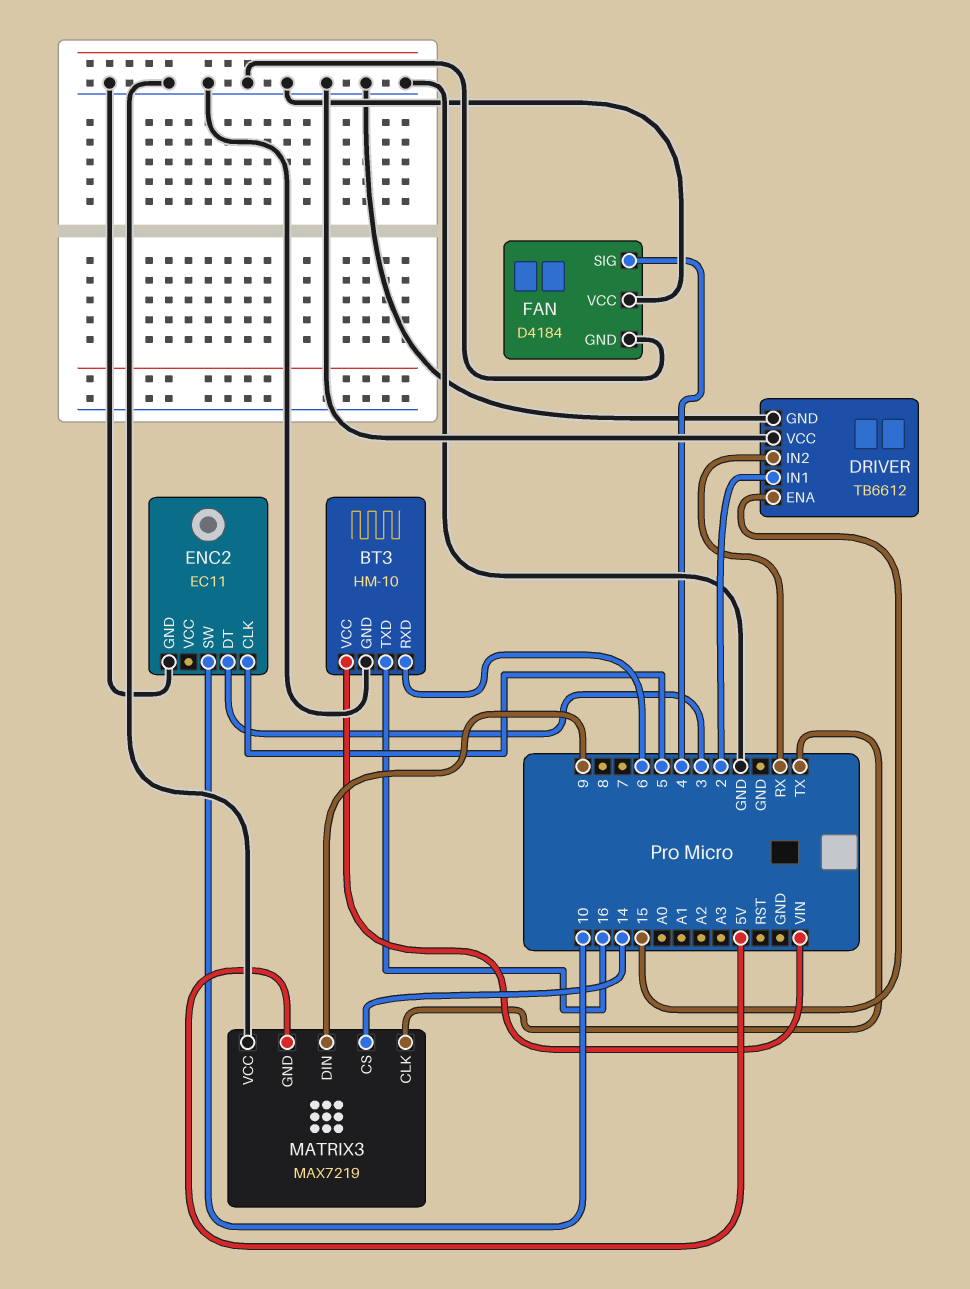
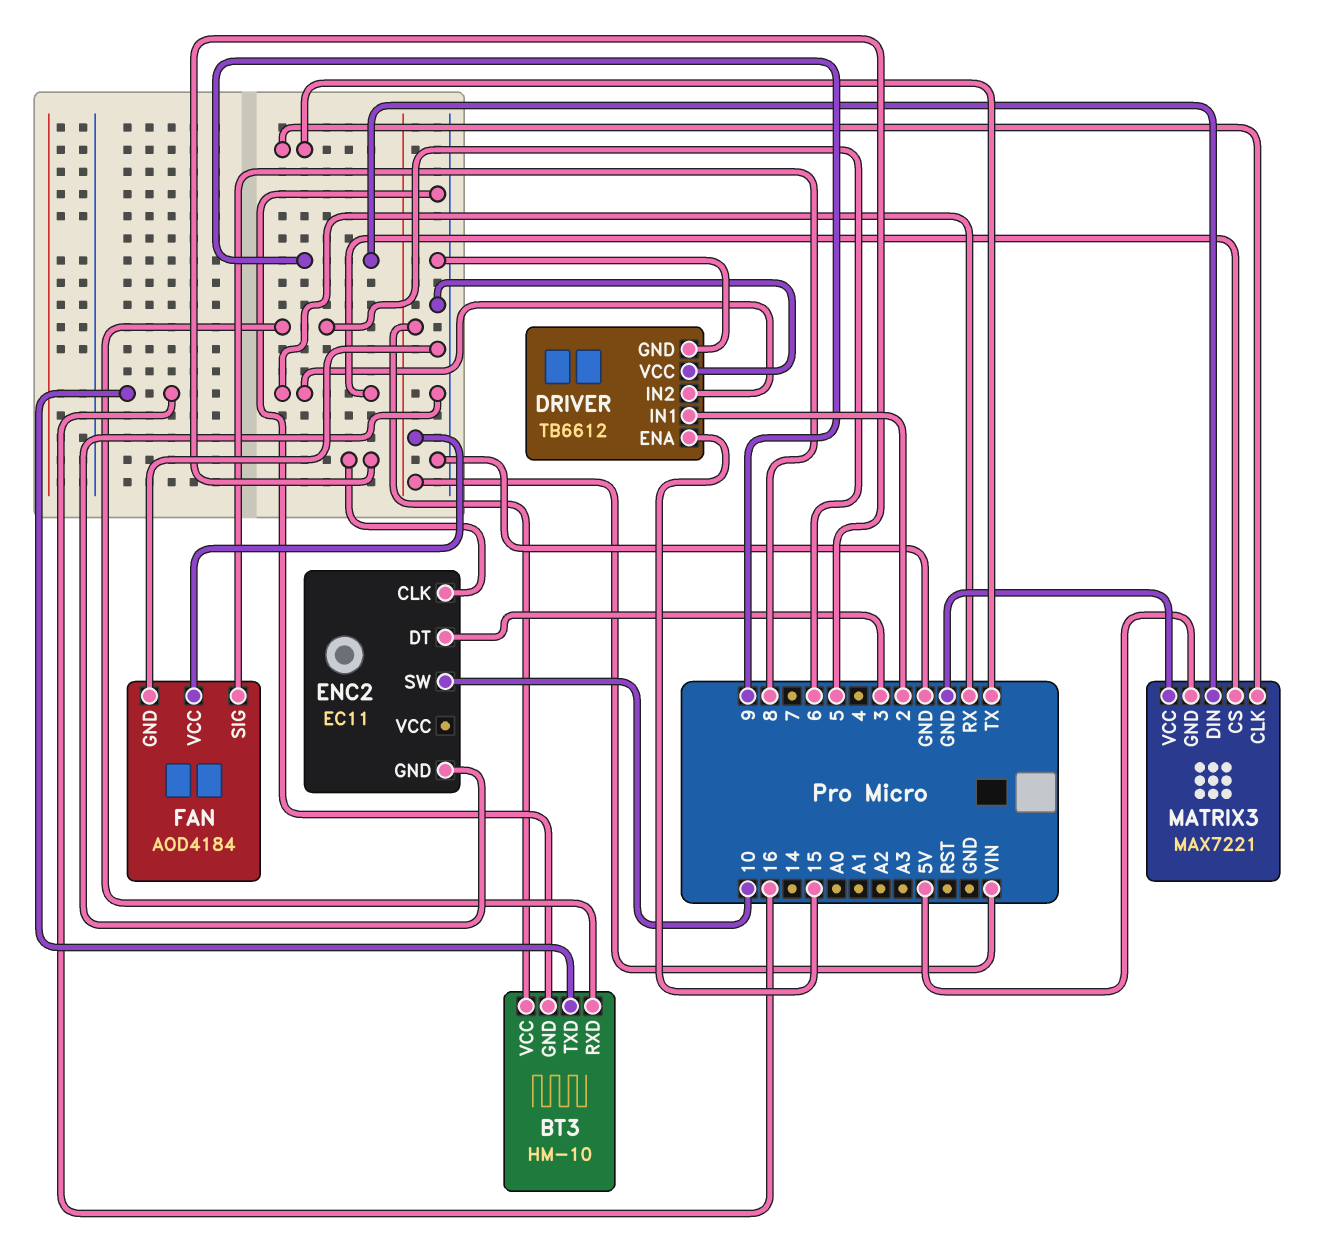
FAN: D4184 -> AOD4184
FAN pin SIG: 4 -> 8
FAN pin VCC: GND -> VIN
MATRIX3: MAX7219 -> MAX7221
MATRIX3 pin CS: 14 -> RX

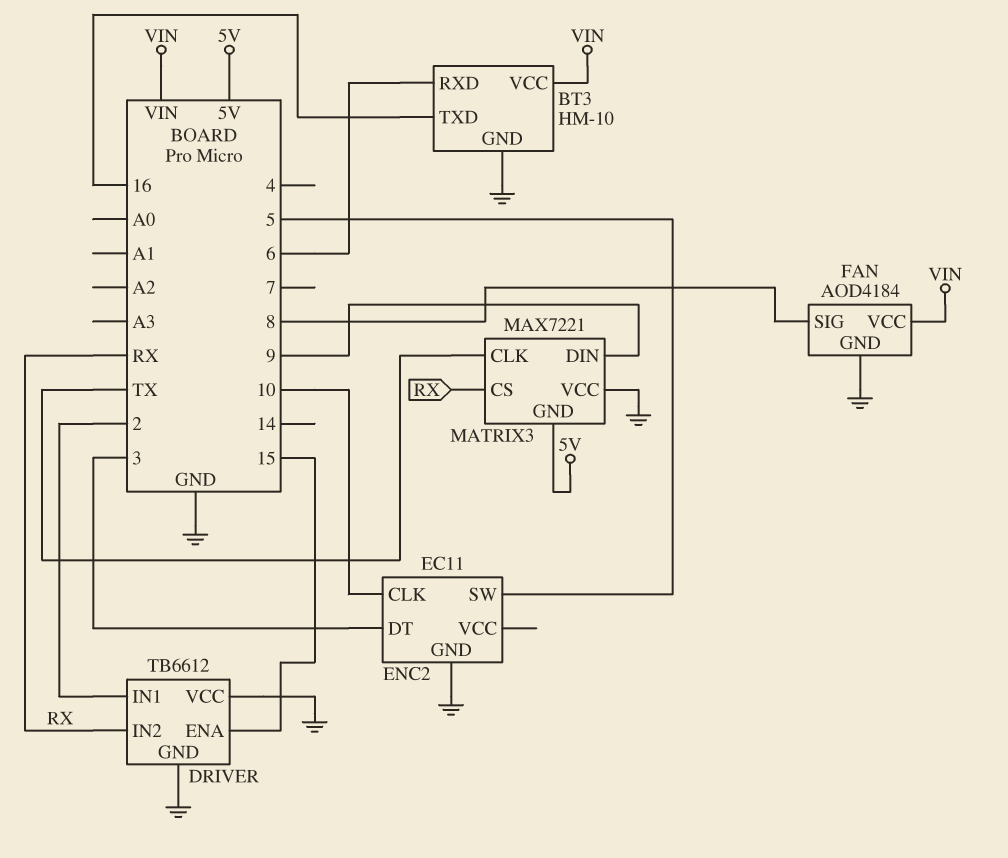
ENC2 pin CLK: 5 -> 10
ENC2 pin SW: 10 -> 5

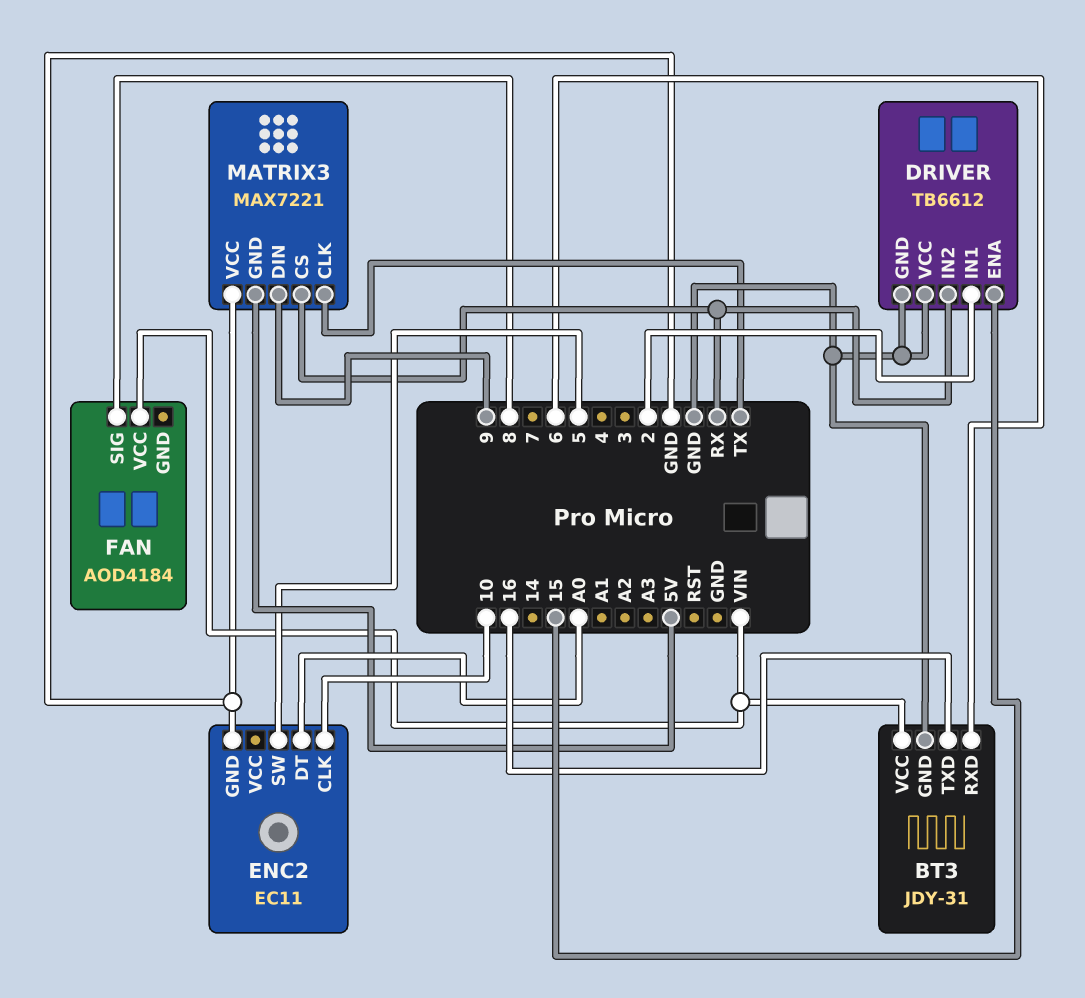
BT3: HM-10 -> JDY-31
ENC2 pin DT: 3 -> A0
FAN pin GND: GND -> none

